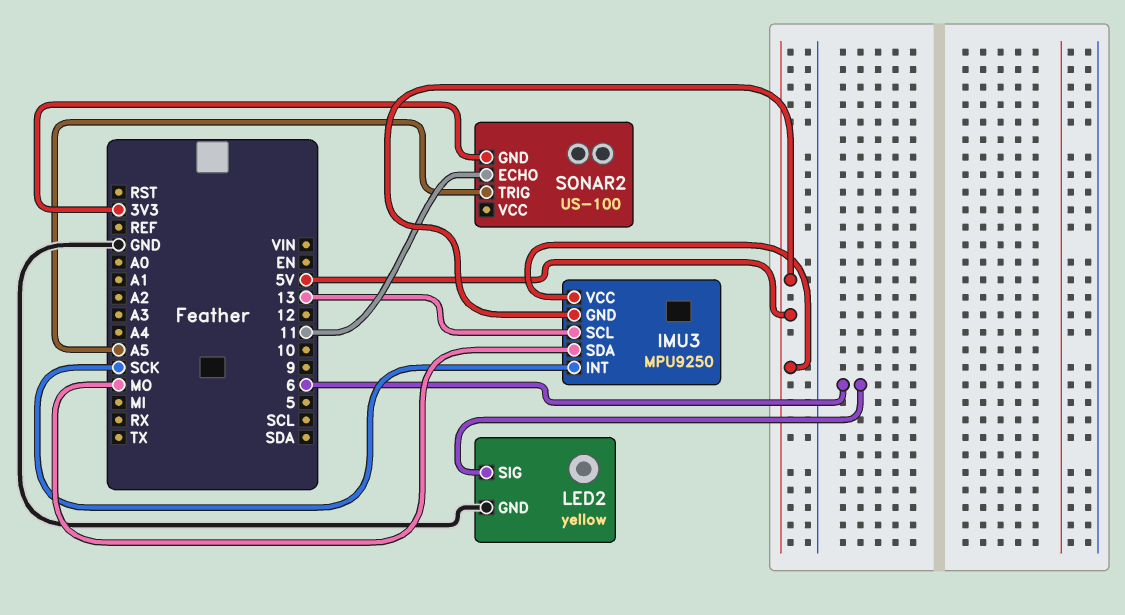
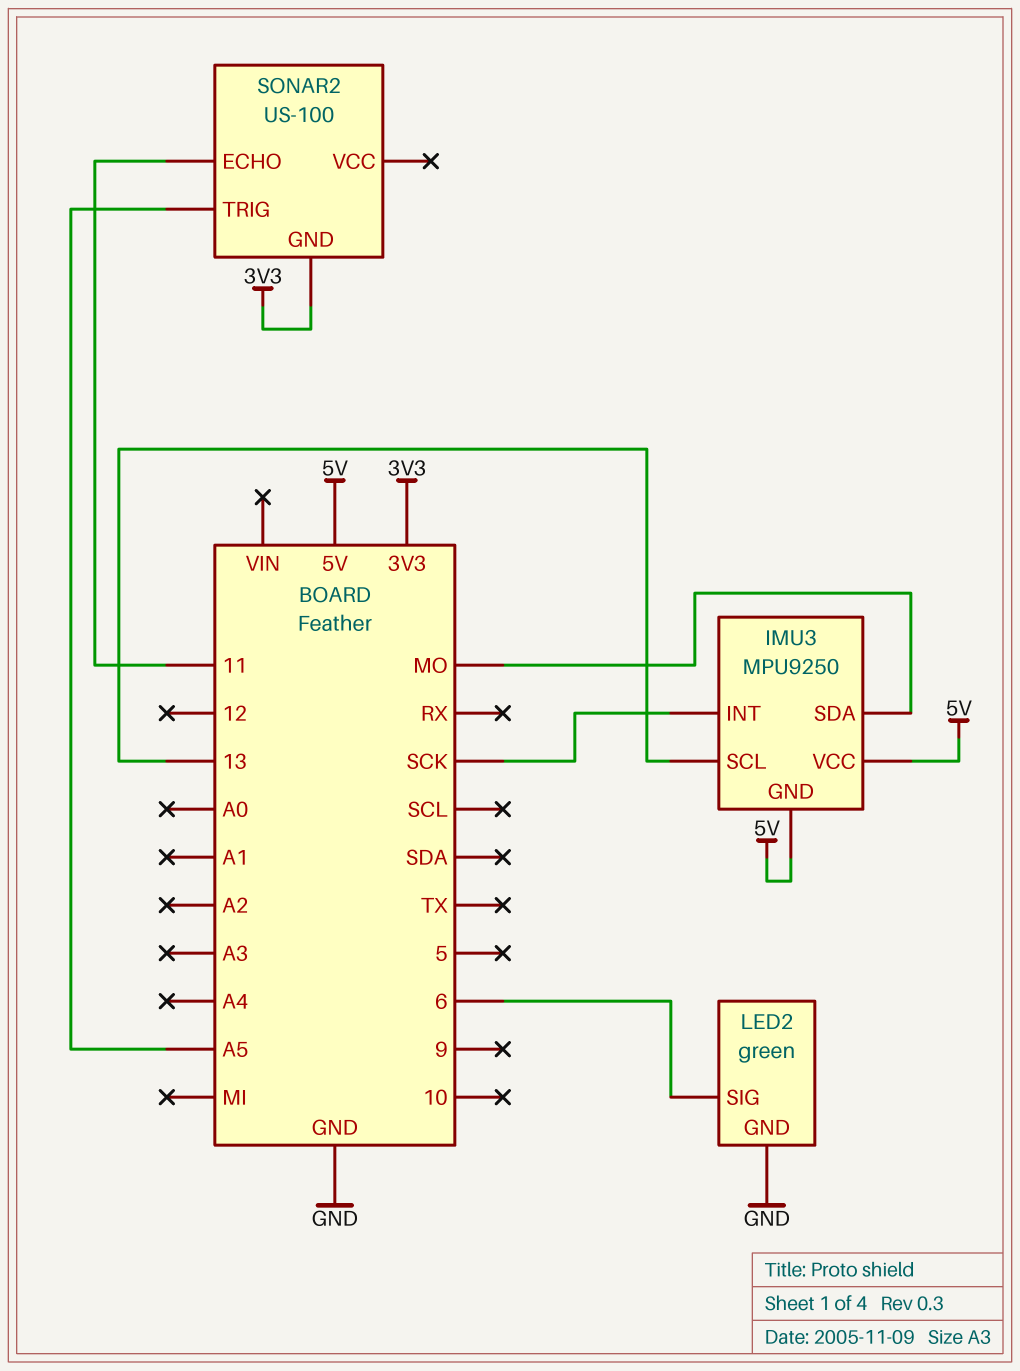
LED2: yellow -> green

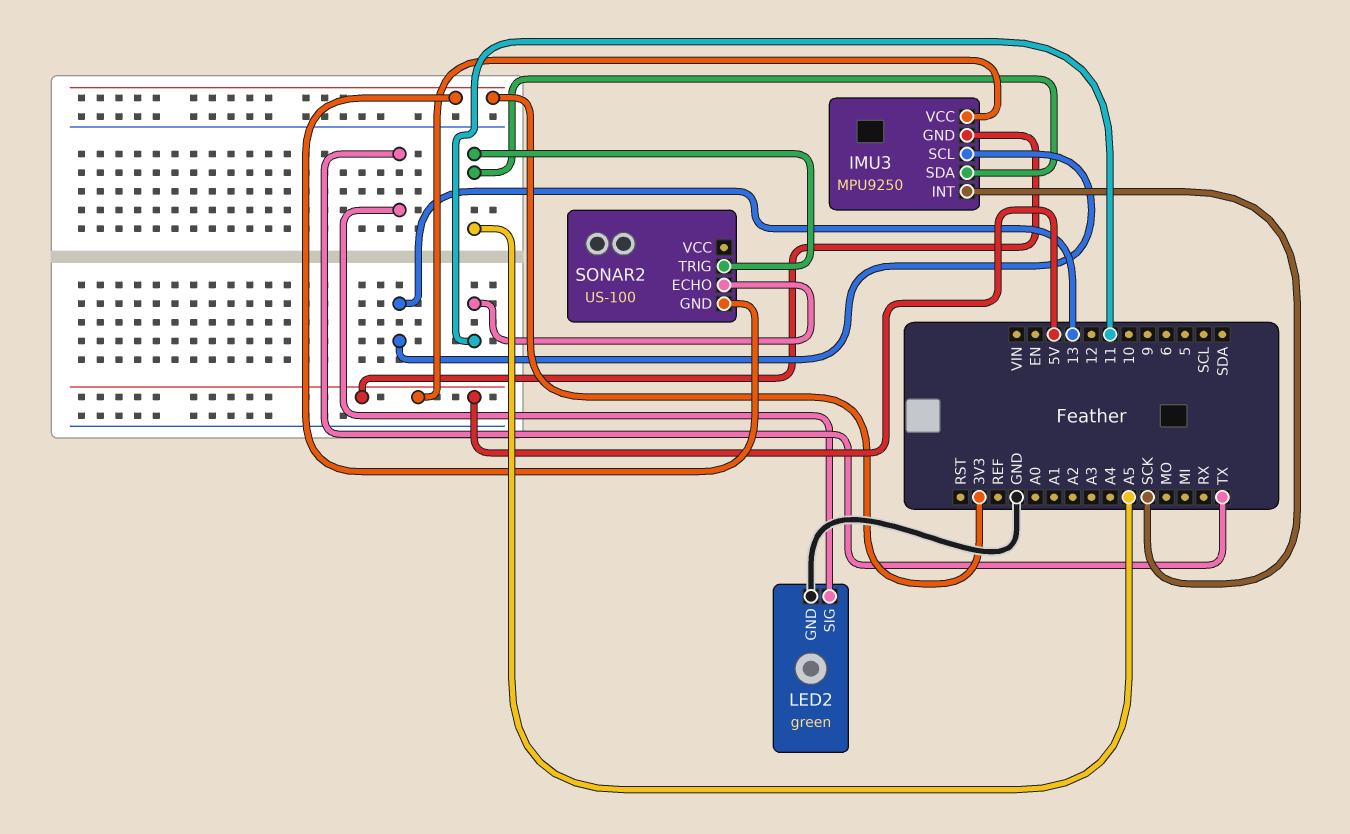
IMU3 pin SDA: MO -> A5
LED2 pin SIG: 6 -> TX

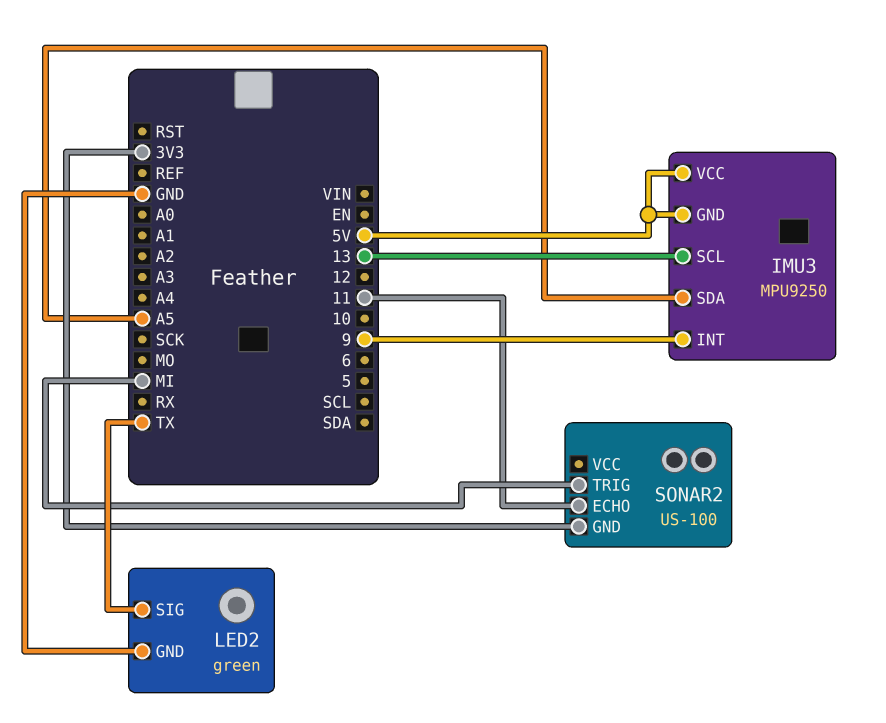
IMU3 pin INT: SCK -> 9
SONAR2 pin TRIG: A5 -> MI

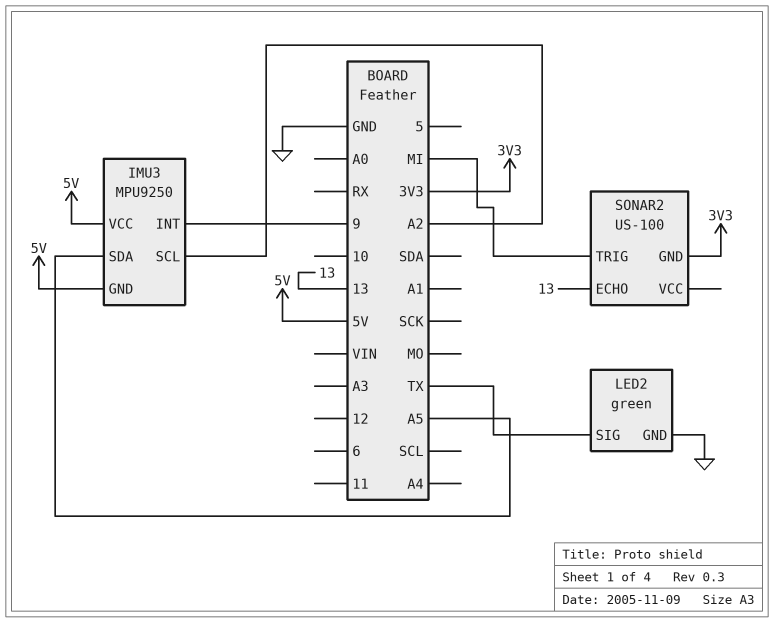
IMU3 pin SCL: 13 -> A2
SONAR2 pin ECHO: 11 -> 13

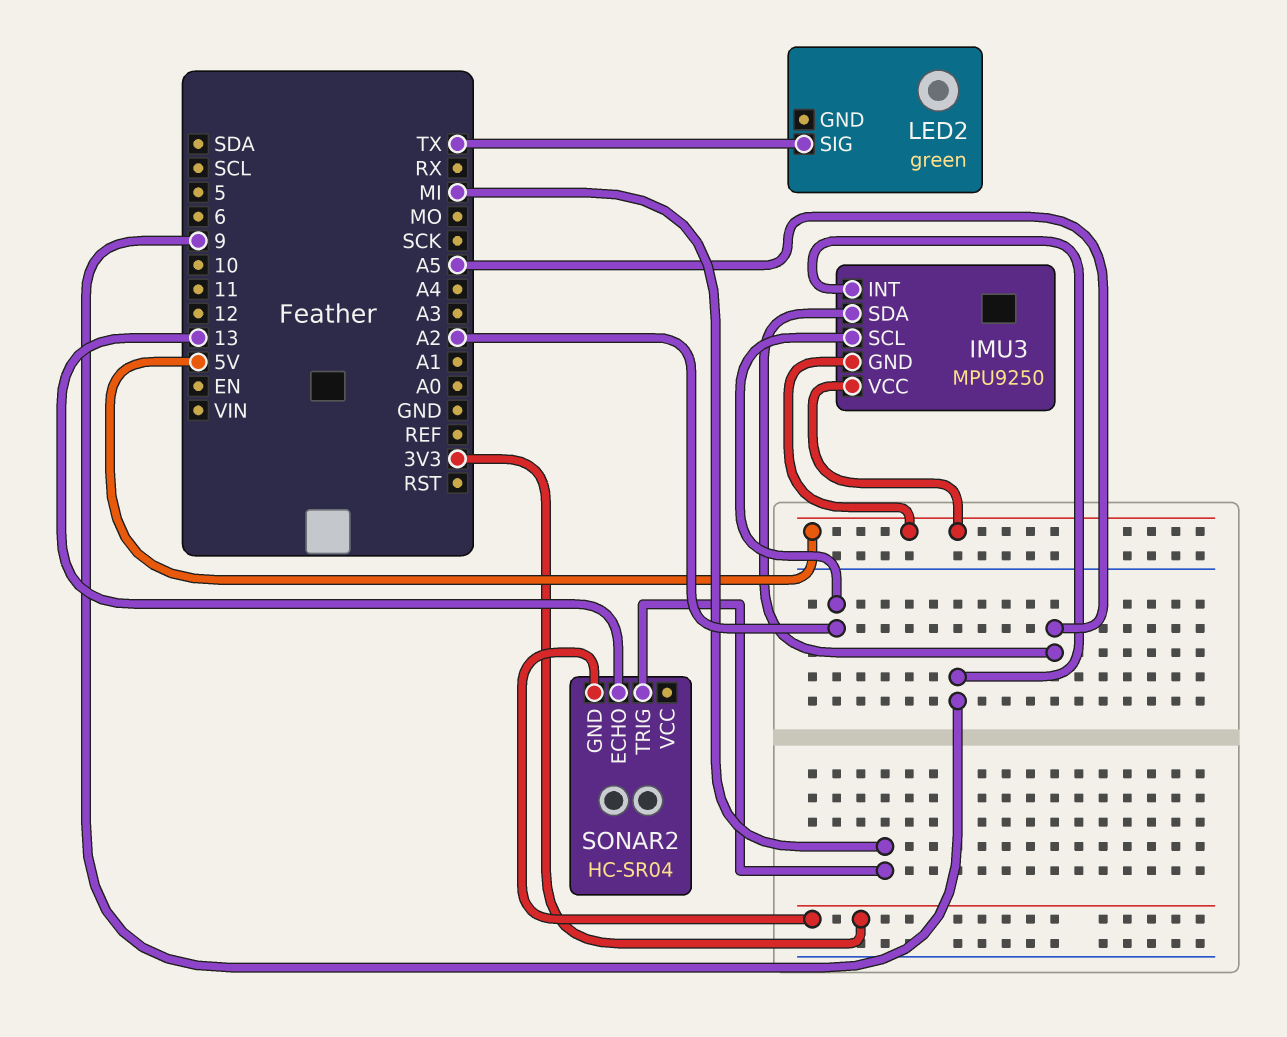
LED2 pin GND: GND -> none
SONAR2: US-100 -> HC-SR04

